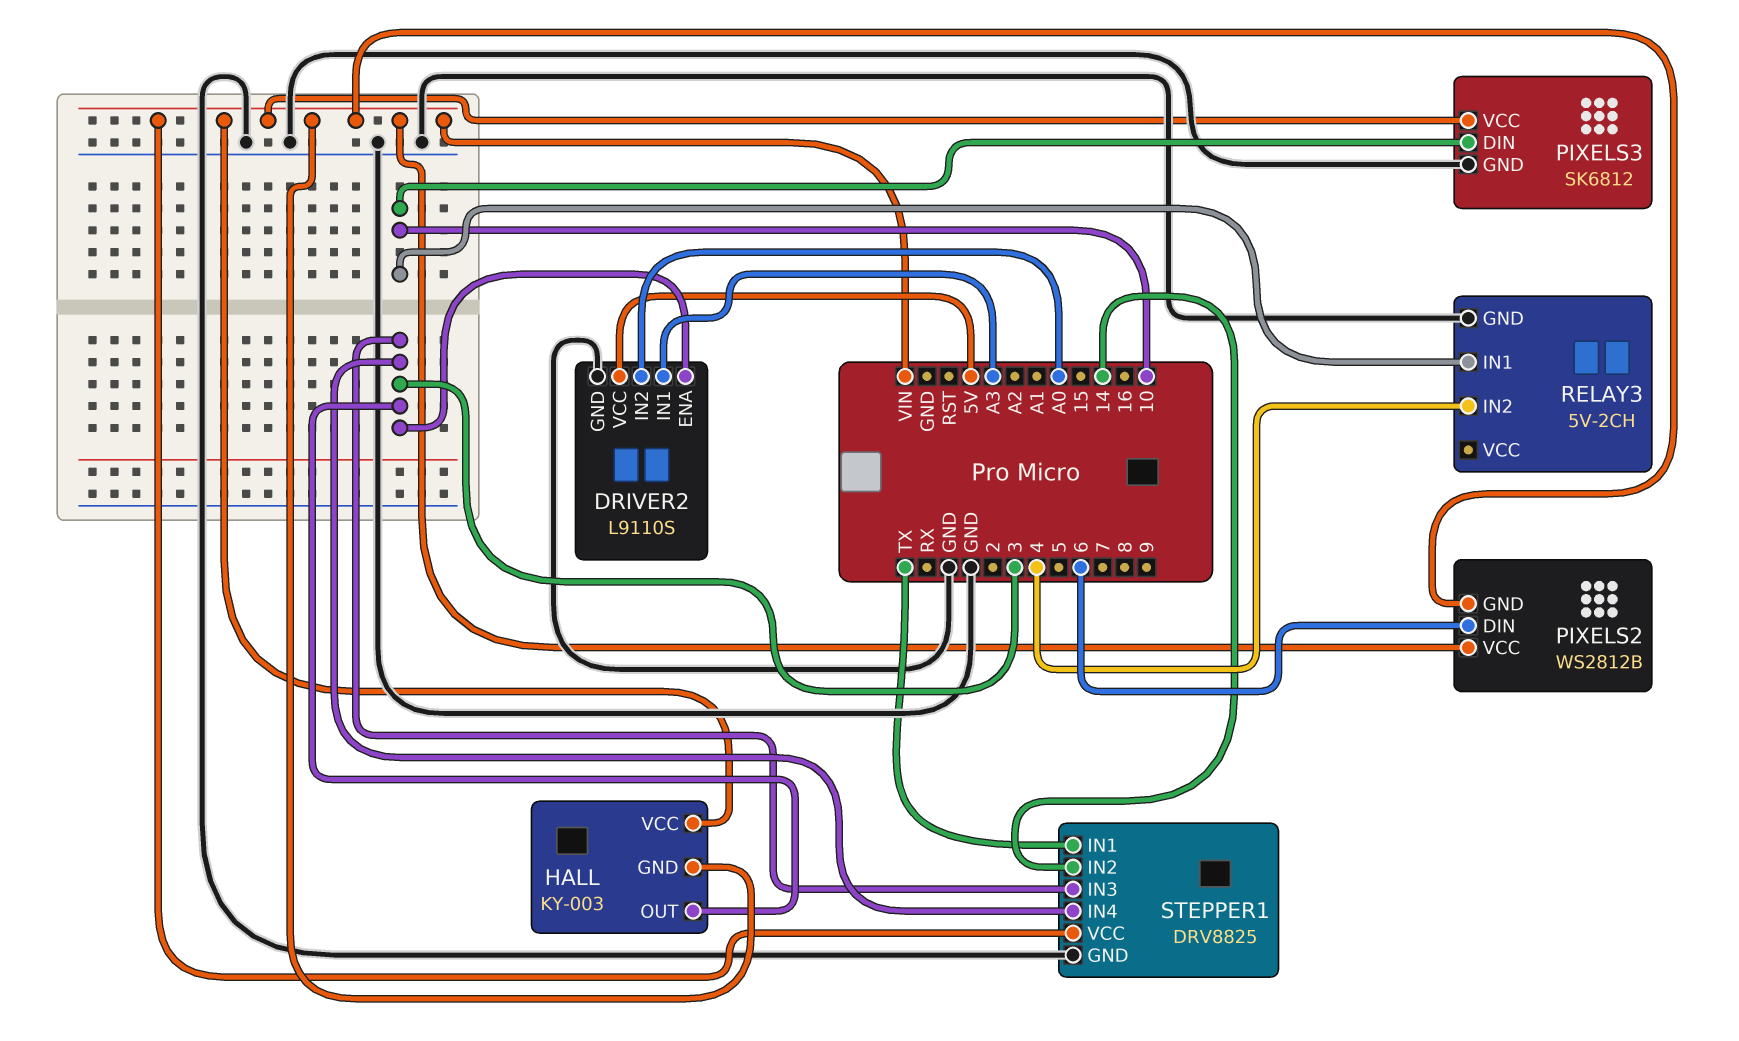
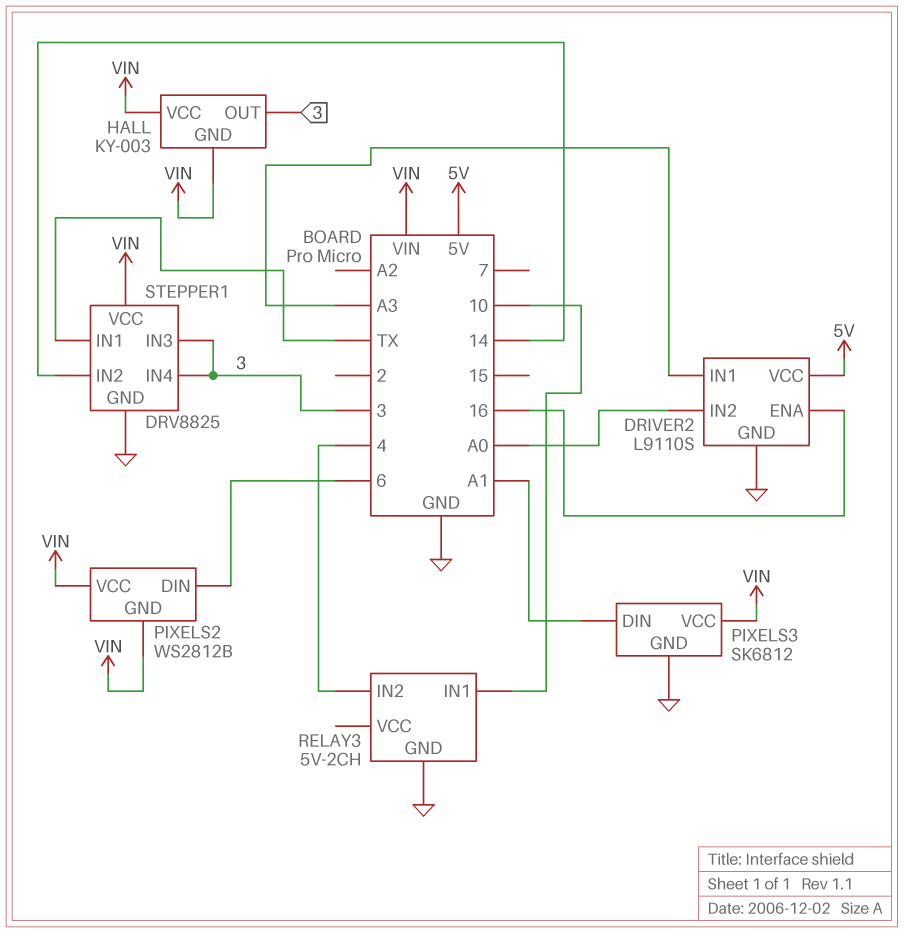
DRIVER2 pin ENA: 3 -> 16
PIXELS3 pin DIN: 10 -> A1

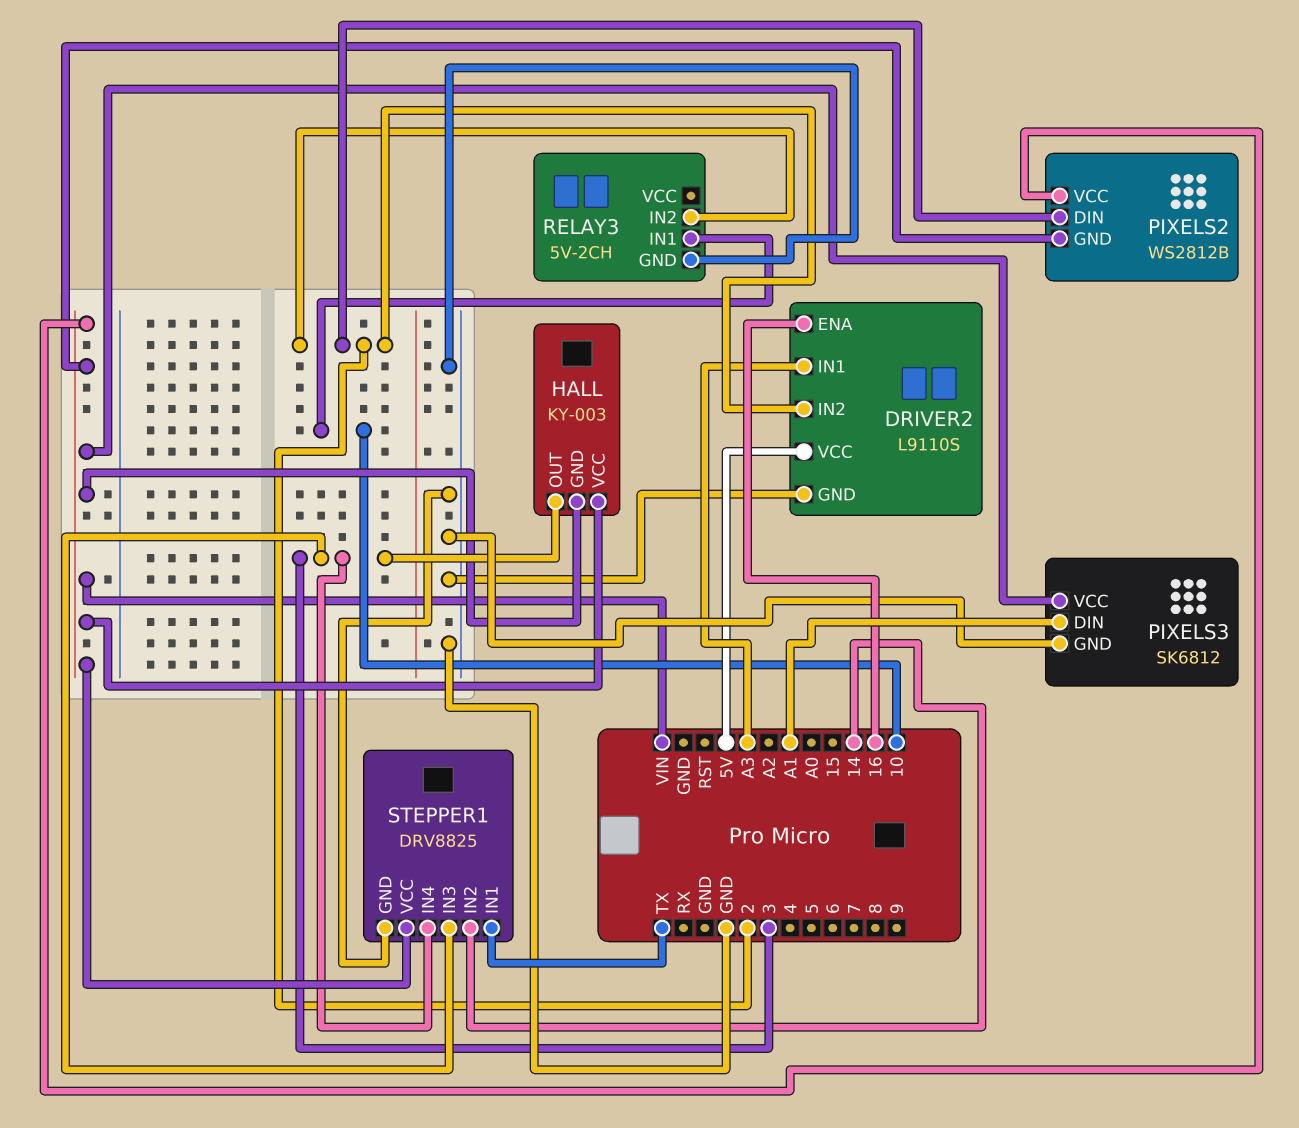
DRIVER2 pin IN2: A0 -> 2
PIXELS2 pin DIN: 6 -> 2
RELAY3 pin IN2: 4 -> 2

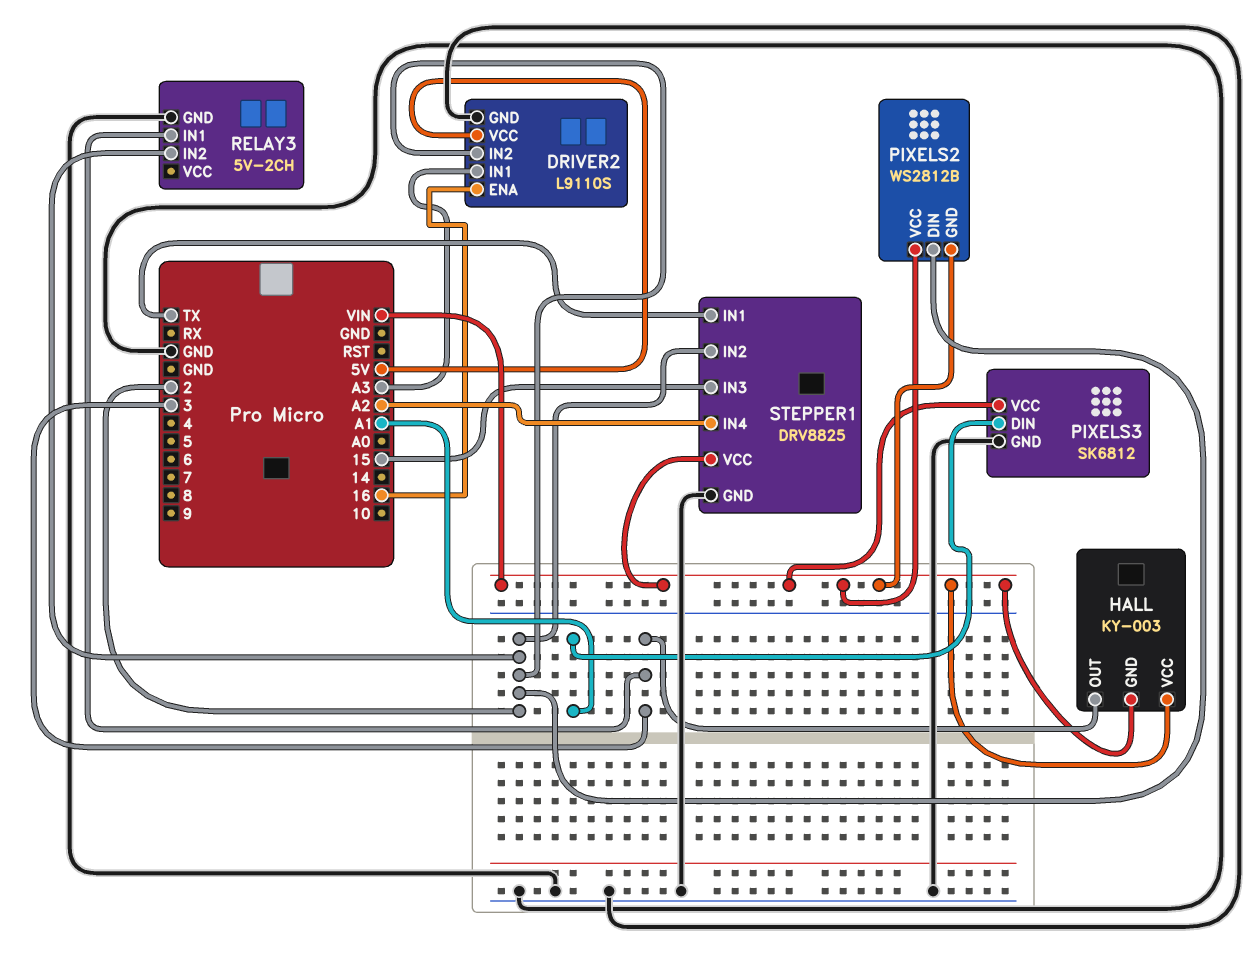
RELAY3 pin IN1: 10 -> 3
STEPPER1 pin IN2: 14 -> 2
STEPPER1 pin IN3: 3 -> 15
STEPPER1 pin IN4: 3 -> A2

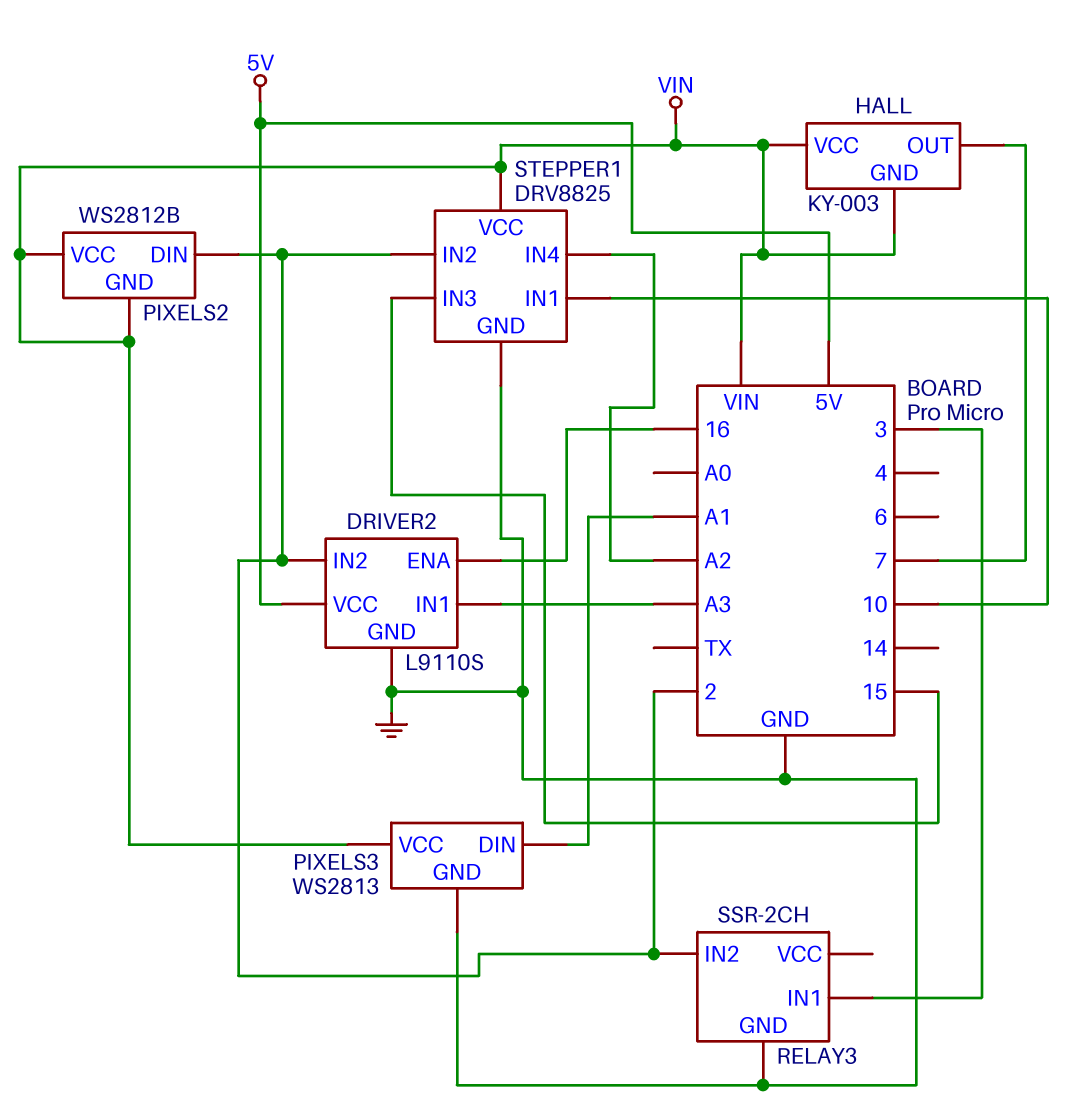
HALL pin OUT: 3 -> 7
PIXELS3: SK6812 -> WS2813
RELAY3: 5V-2CH -> SSR-2CH
STEPPER1 pin IN1: TX -> 10

